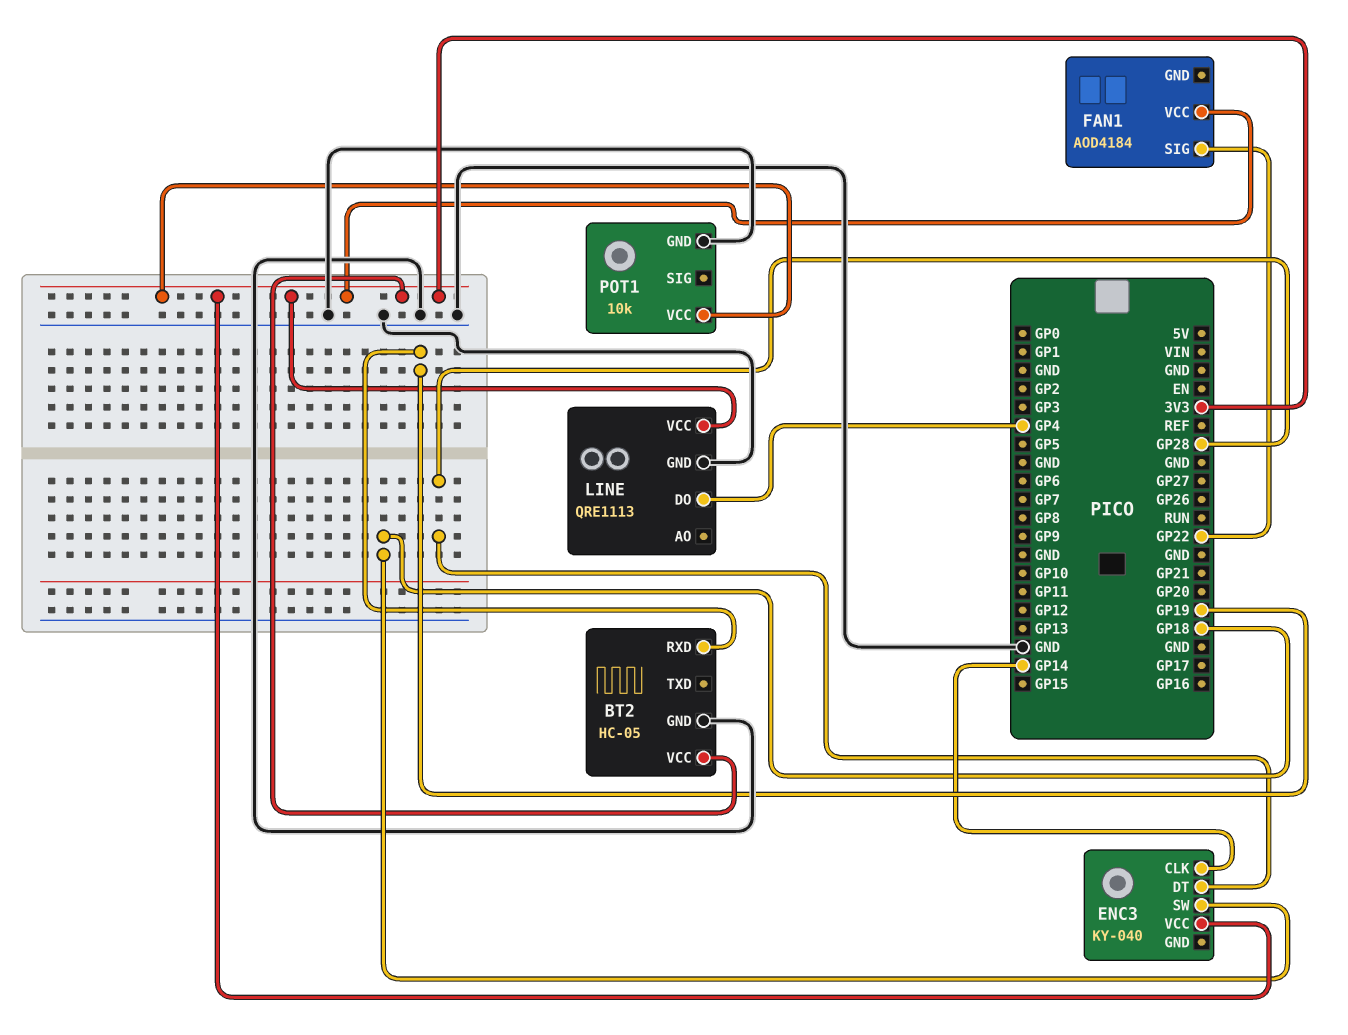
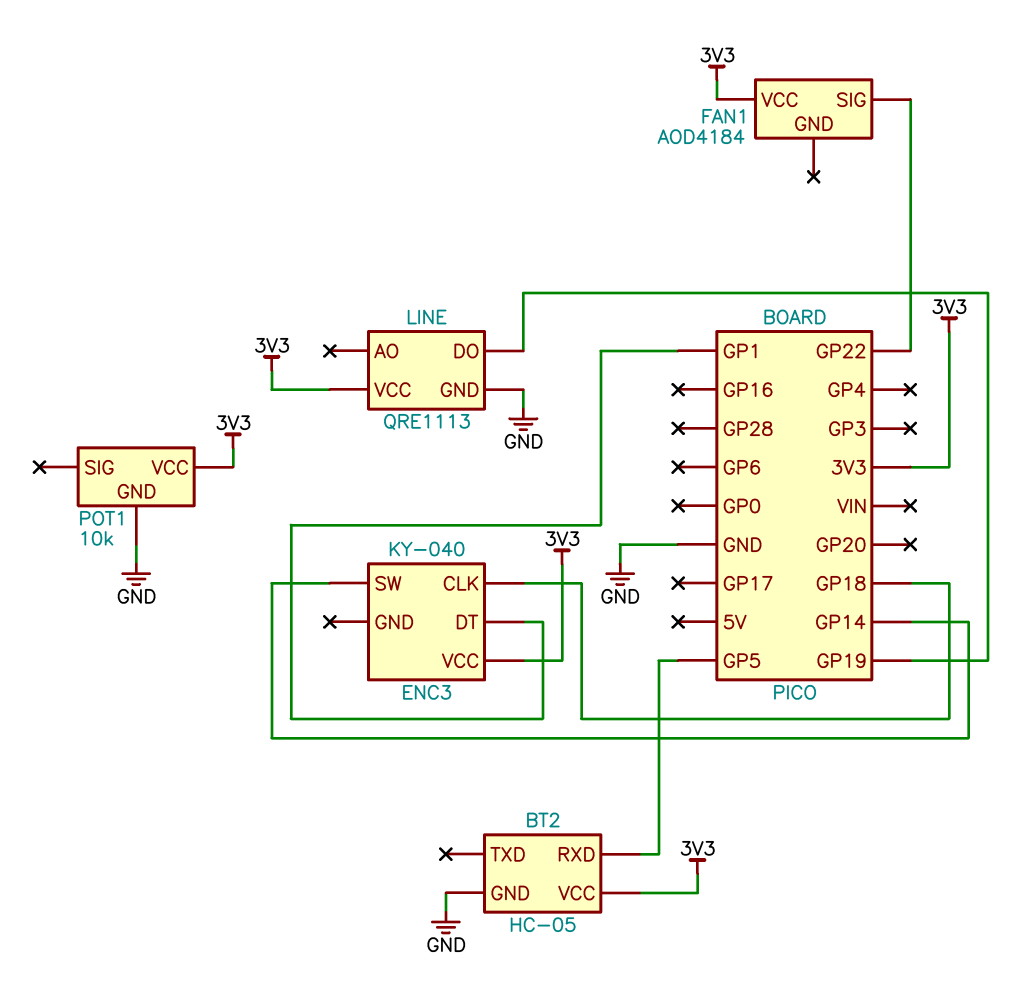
BT2 pin RXD: GP19 -> GP5
ENC3 pin CLK: GP14 -> GP18
ENC3 pin DT: GP28 -> GP1
ENC3 pin SW: GP18 -> GP14
LINE pin DO: GP4 -> GP19

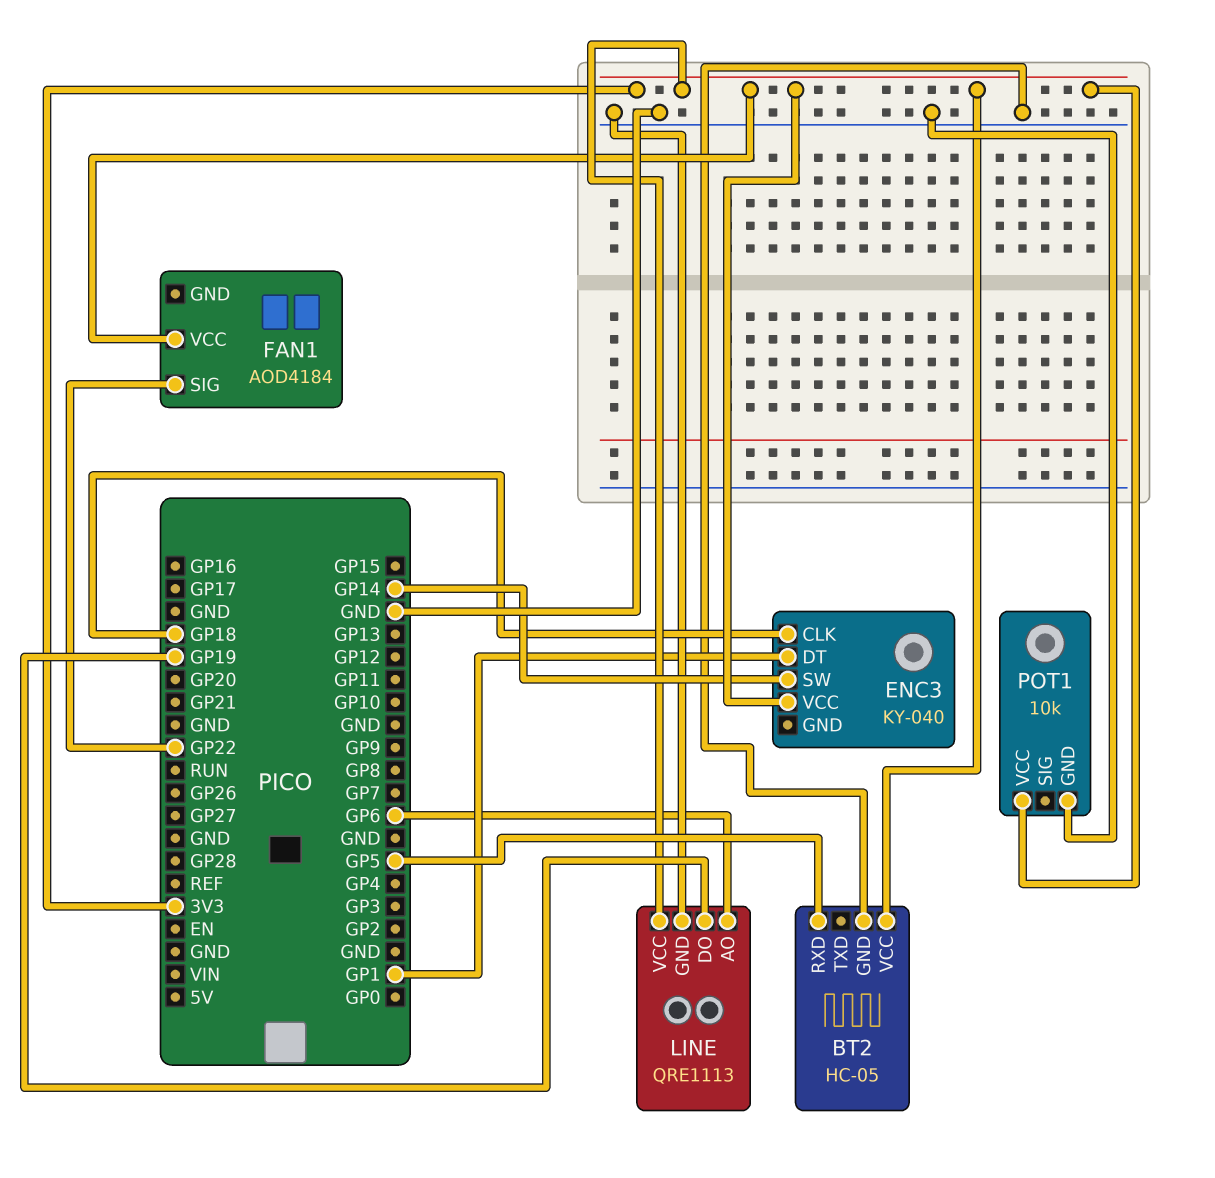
LINE pin AO: none -> GP6

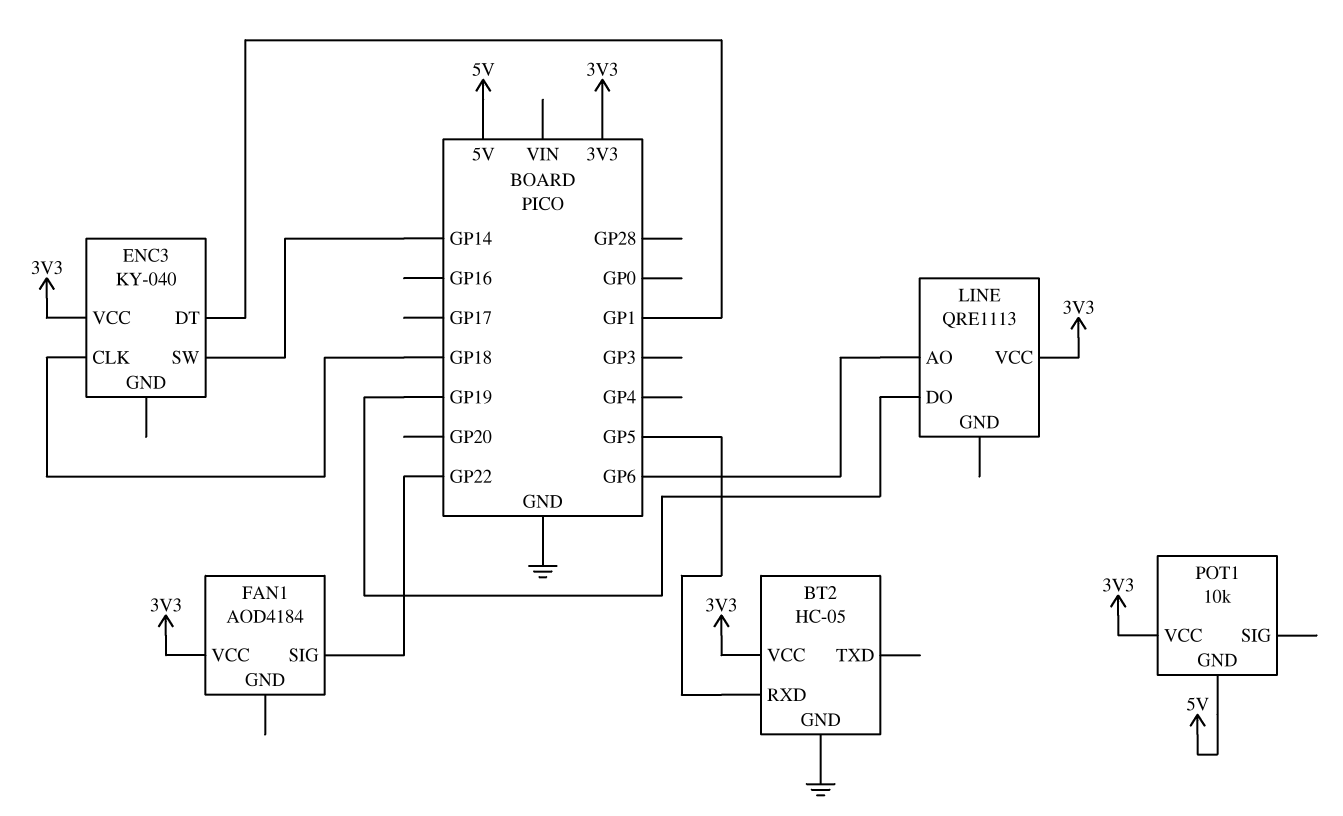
LINE pin GND: GND -> none
POT1 pin GND: GND -> 5V

